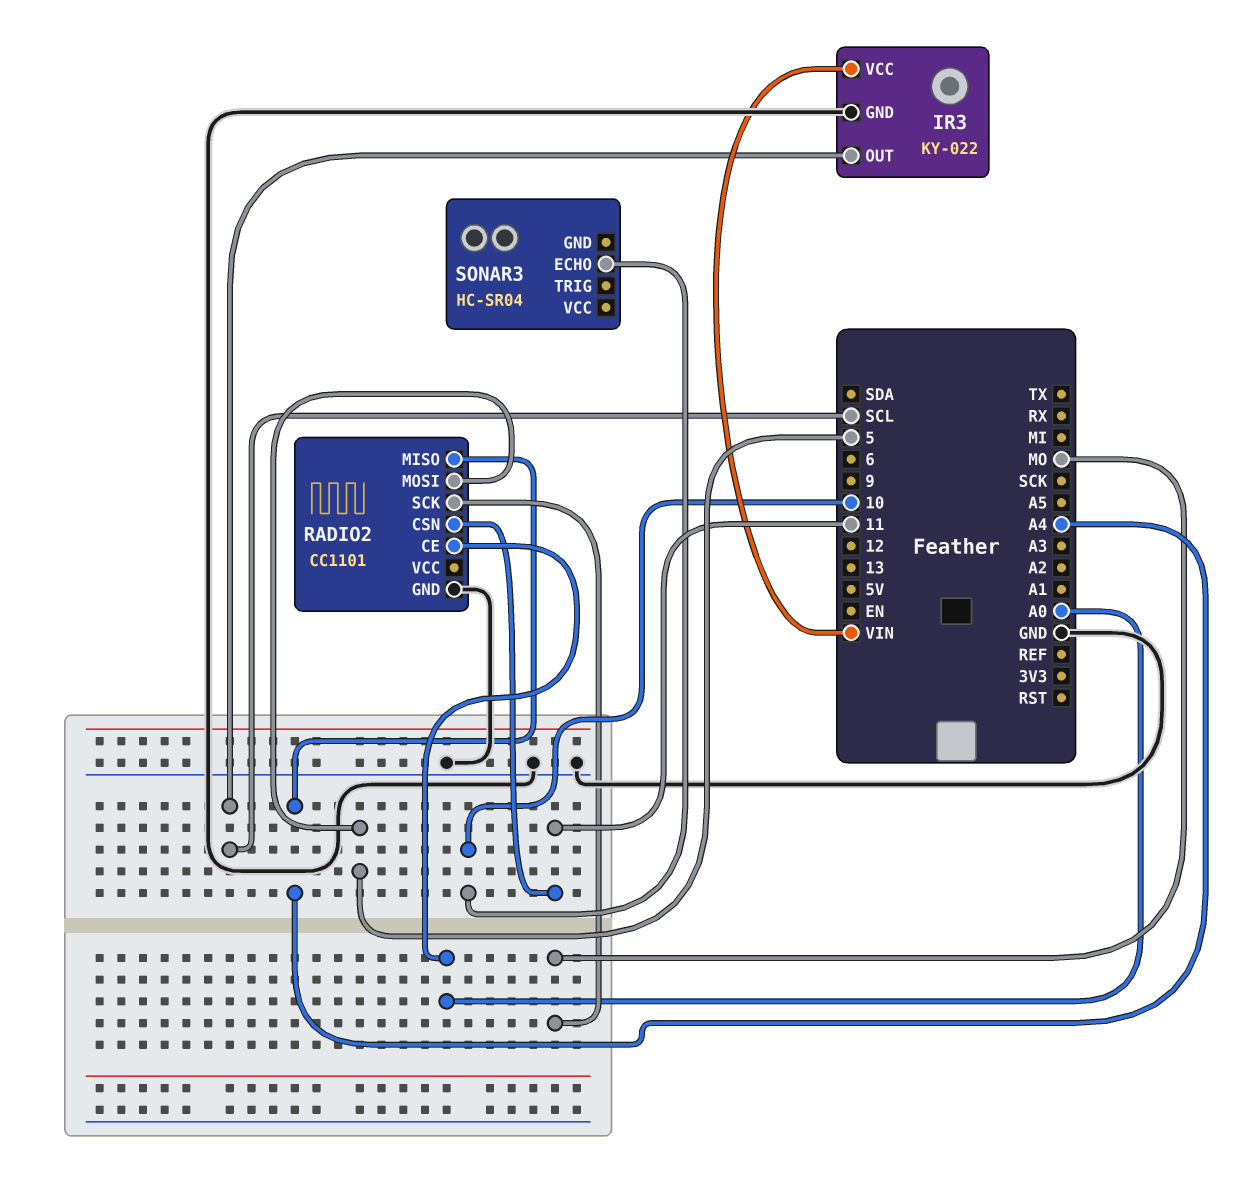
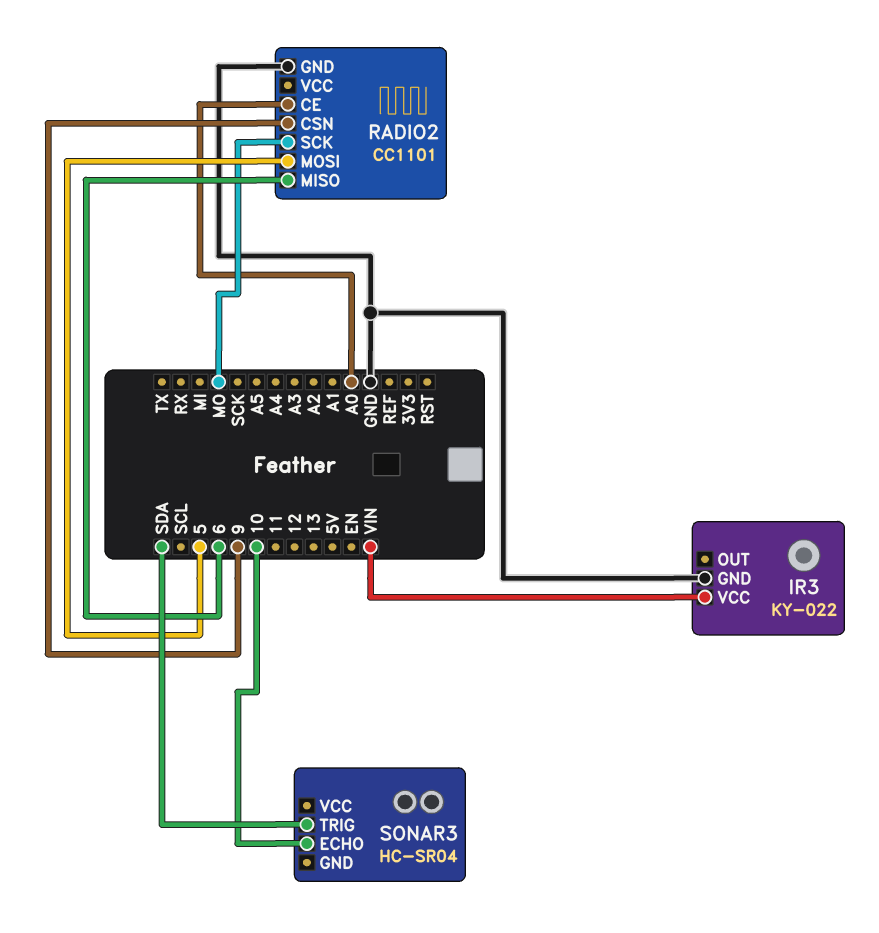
IR3 pin OUT: SCL -> none
RADIO2 pin CSN: 11 -> 9
RADIO2 pin MISO: A4 -> 6
SONAR3 pin TRIG: none -> SDA

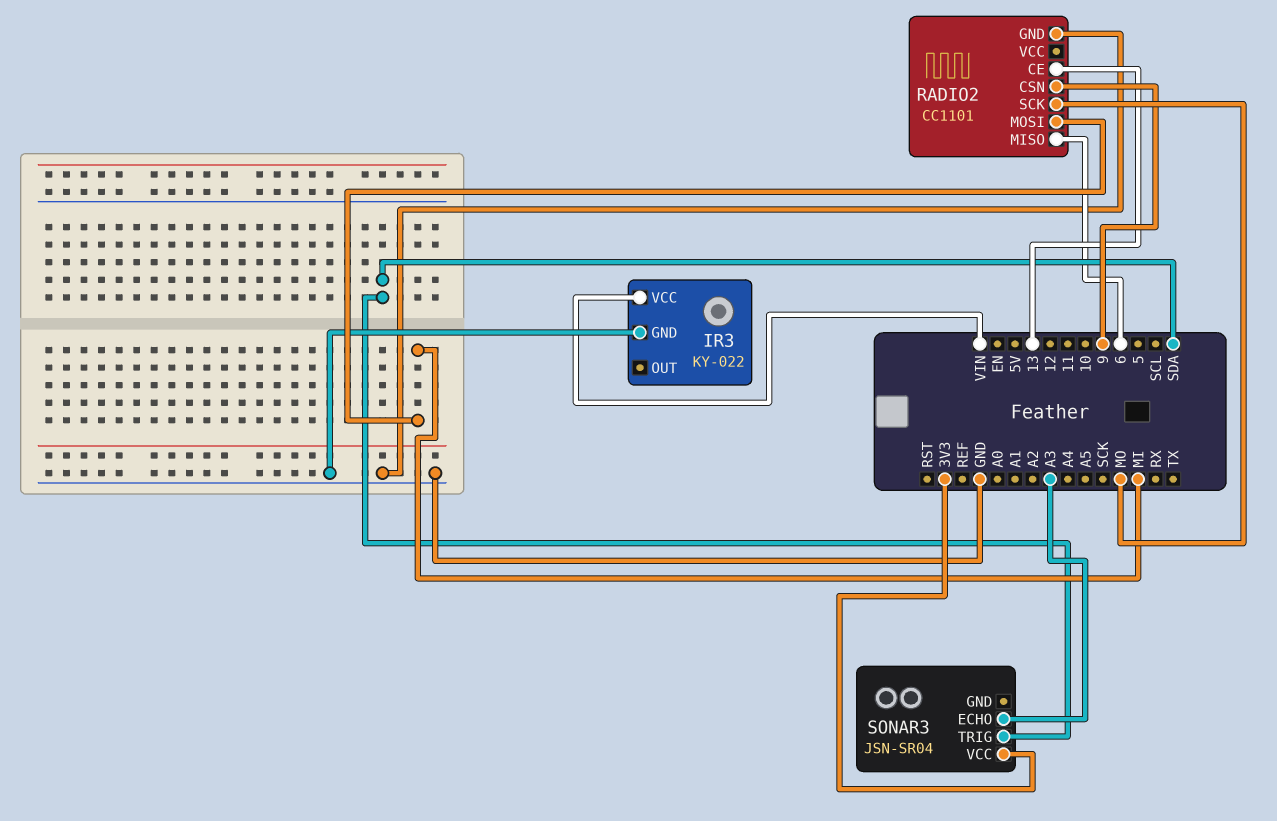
RADIO2 pin CE: A0 -> 13
RADIO2 pin MOSI: 5 -> MI
SONAR3: HC-SR04 -> JSN-SR04
SONAR3 pin ECHO: 10 -> A3
SONAR3 pin VCC: none -> 3V3

